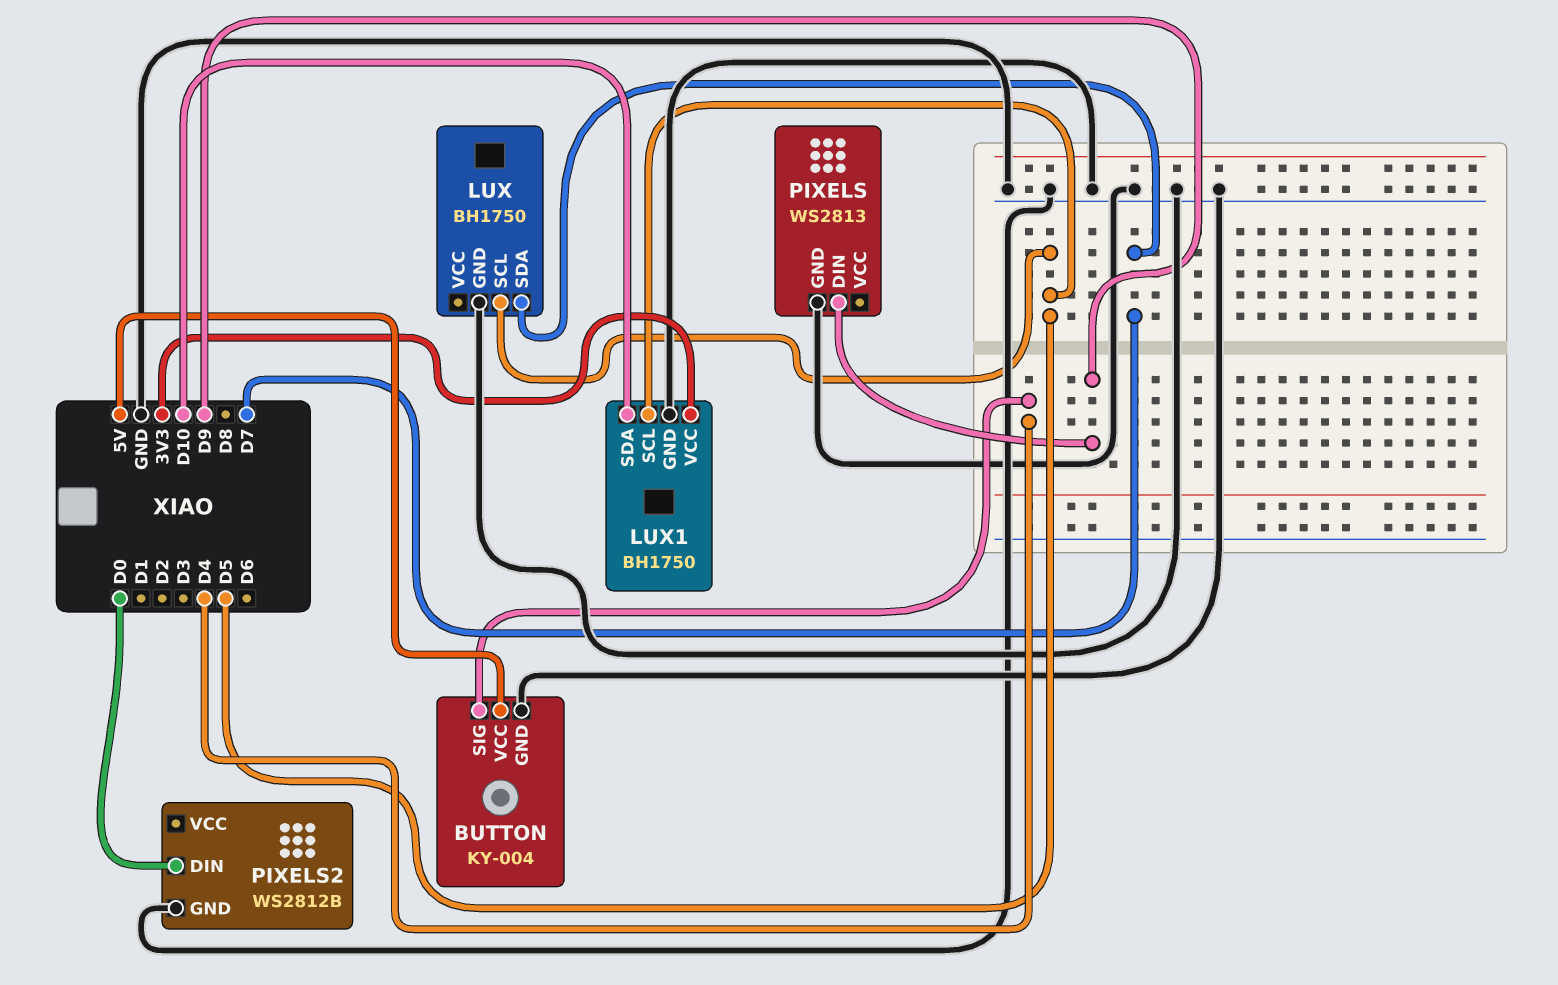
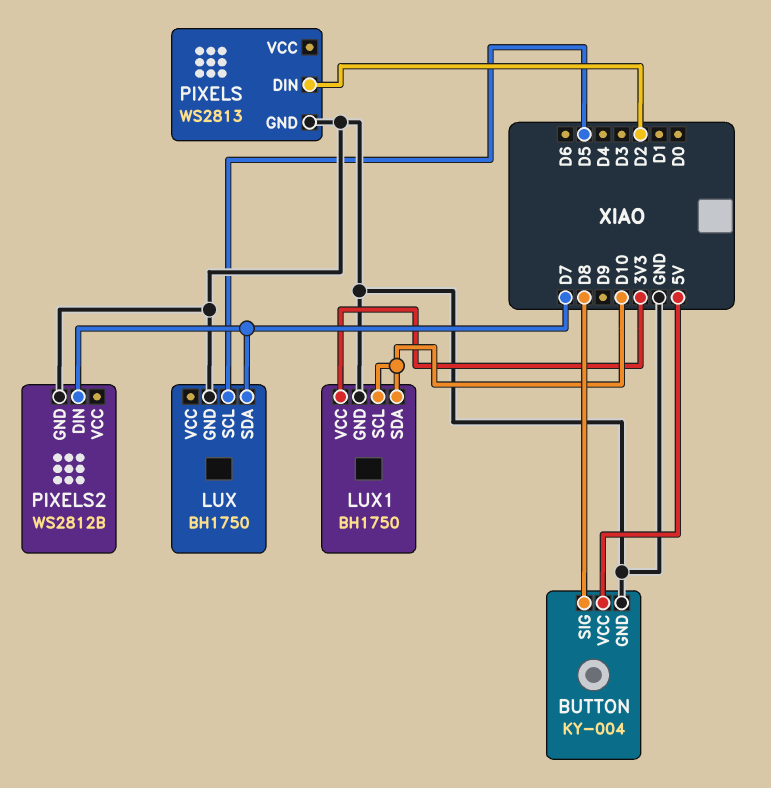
BUTTON pin SIG: D4 -> D8
LUX1 pin SCL: D5 -> D10
PIXELS pin DIN: D9 -> D2
PIXELS2 pin DIN: D0 -> D7

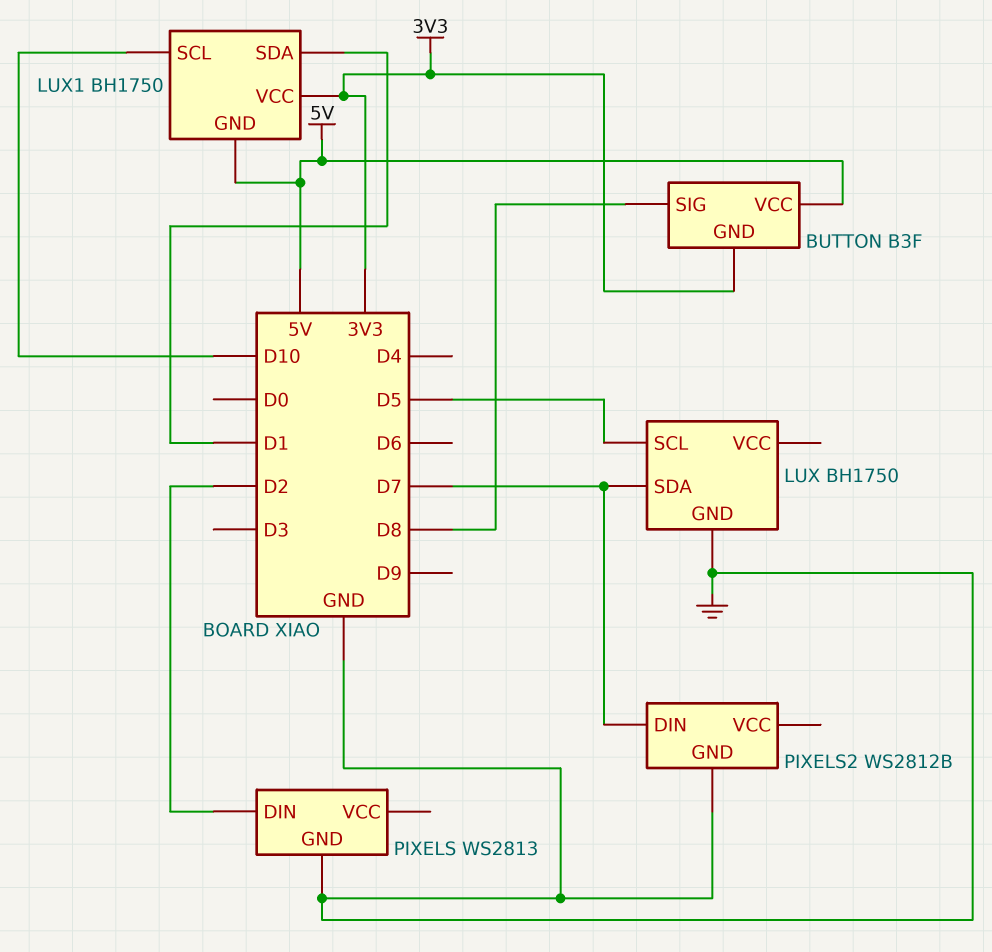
BUTTON: KY-004 -> B3F
BUTTON pin GND: GND -> 3V3
LUX1 pin GND: GND -> 5V
LUX1 pin SDA: D10 -> D1

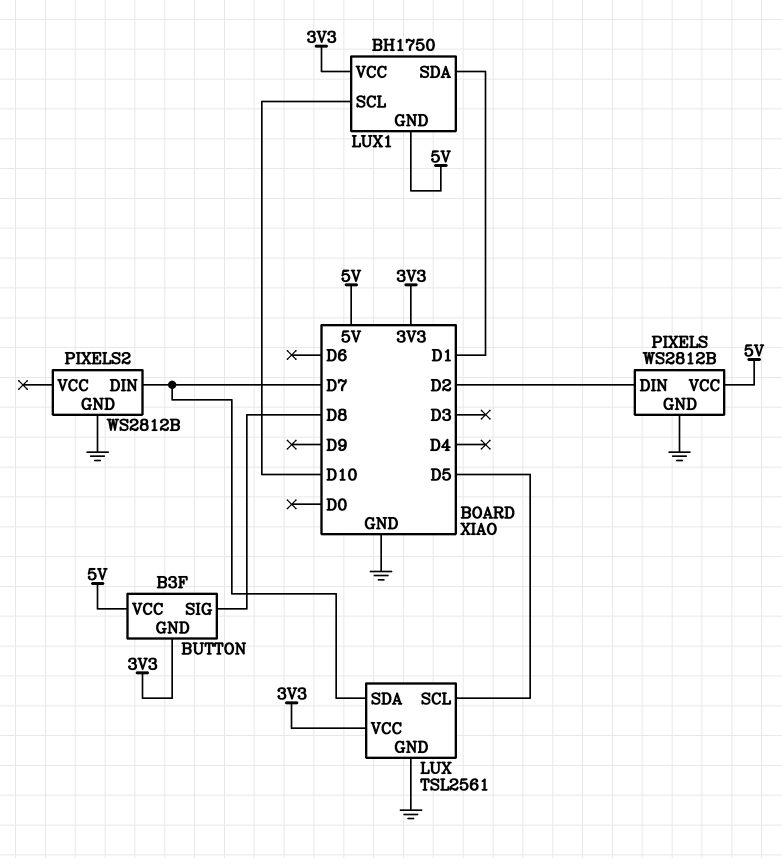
LUX: BH1750 -> TSL2561
LUX pin VCC: none -> 3V3
PIXELS: WS2813 -> WS2812B
PIXELS pin VCC: none -> 5V

